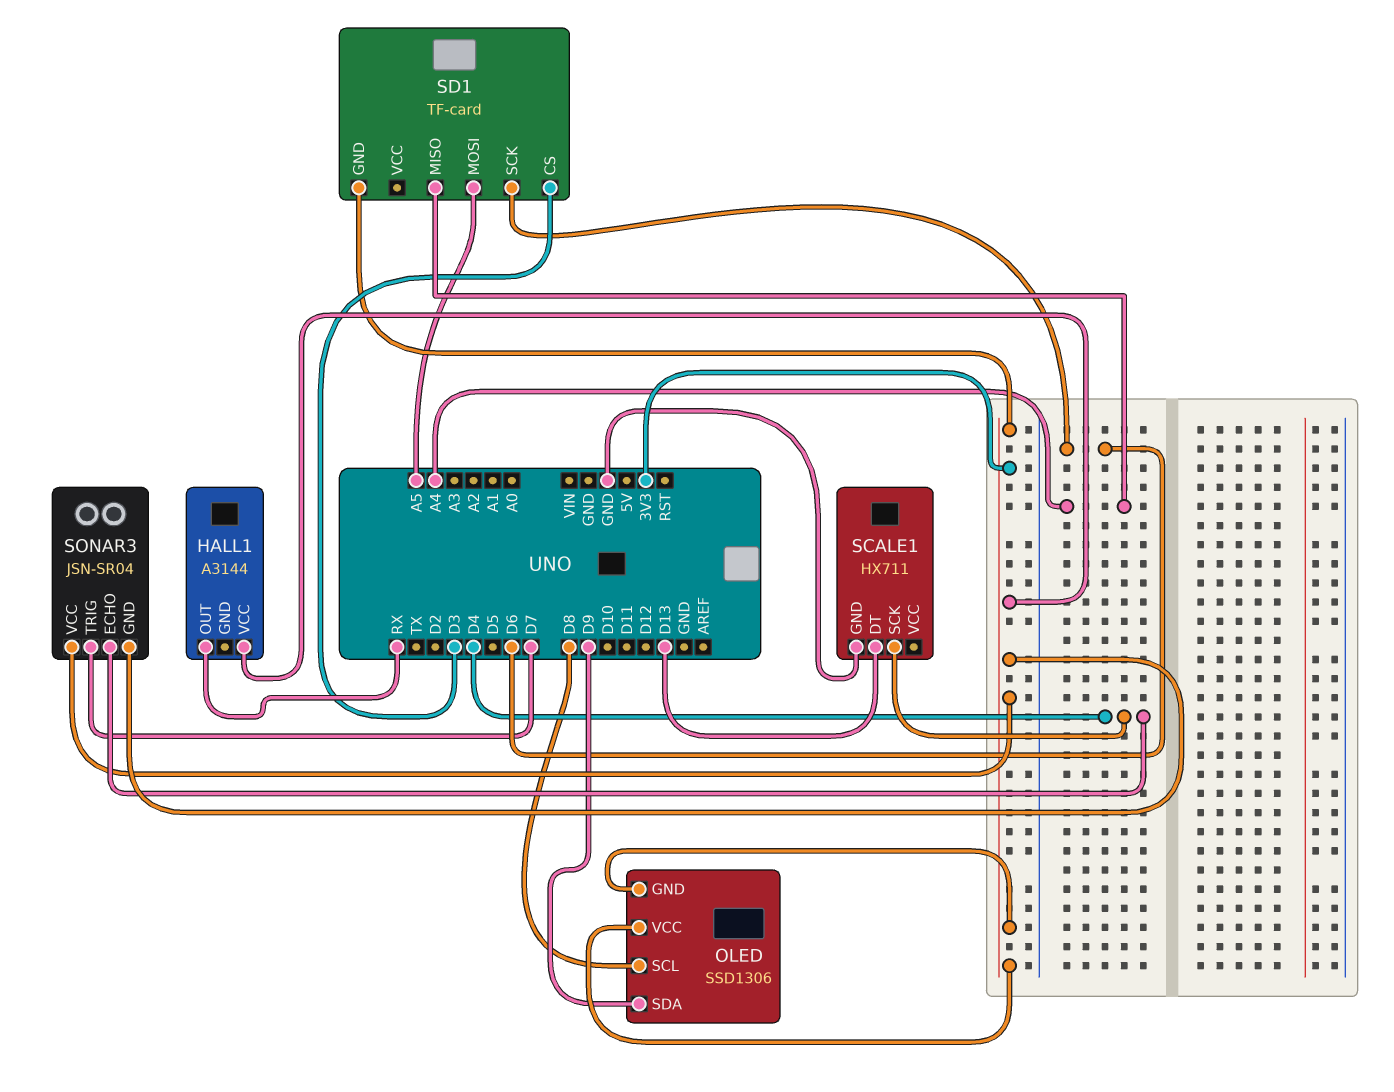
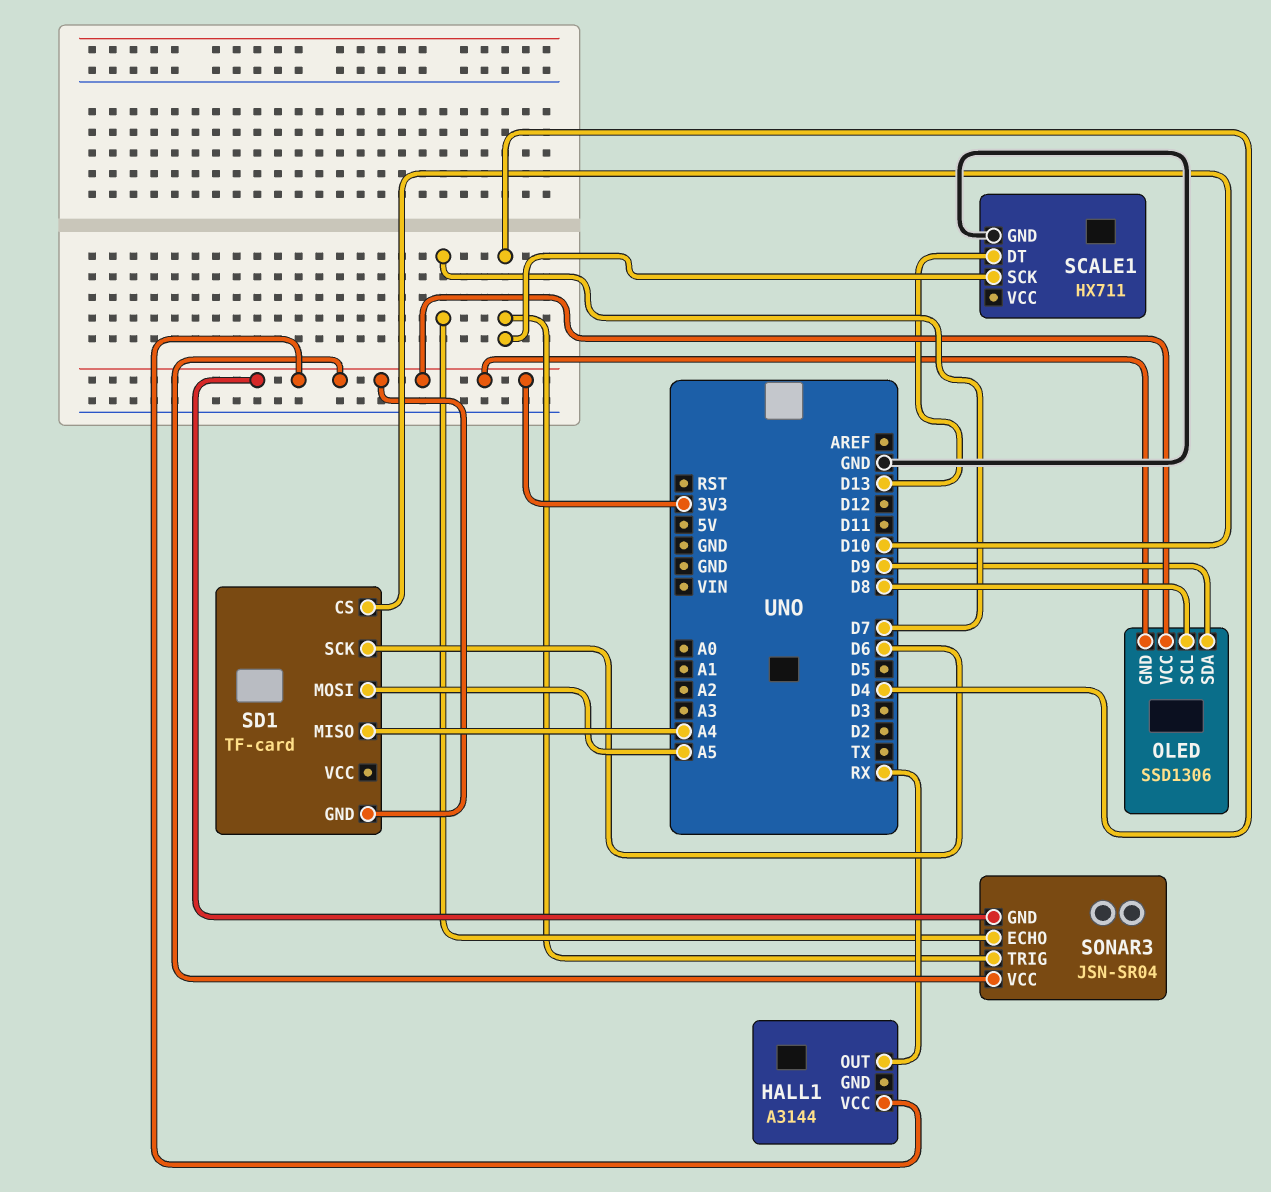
SD1 pin CS: D3 -> D10
SONAR3 pin ECHO: D4 -> D7
SONAR3 pin TRIG: D7 -> D4

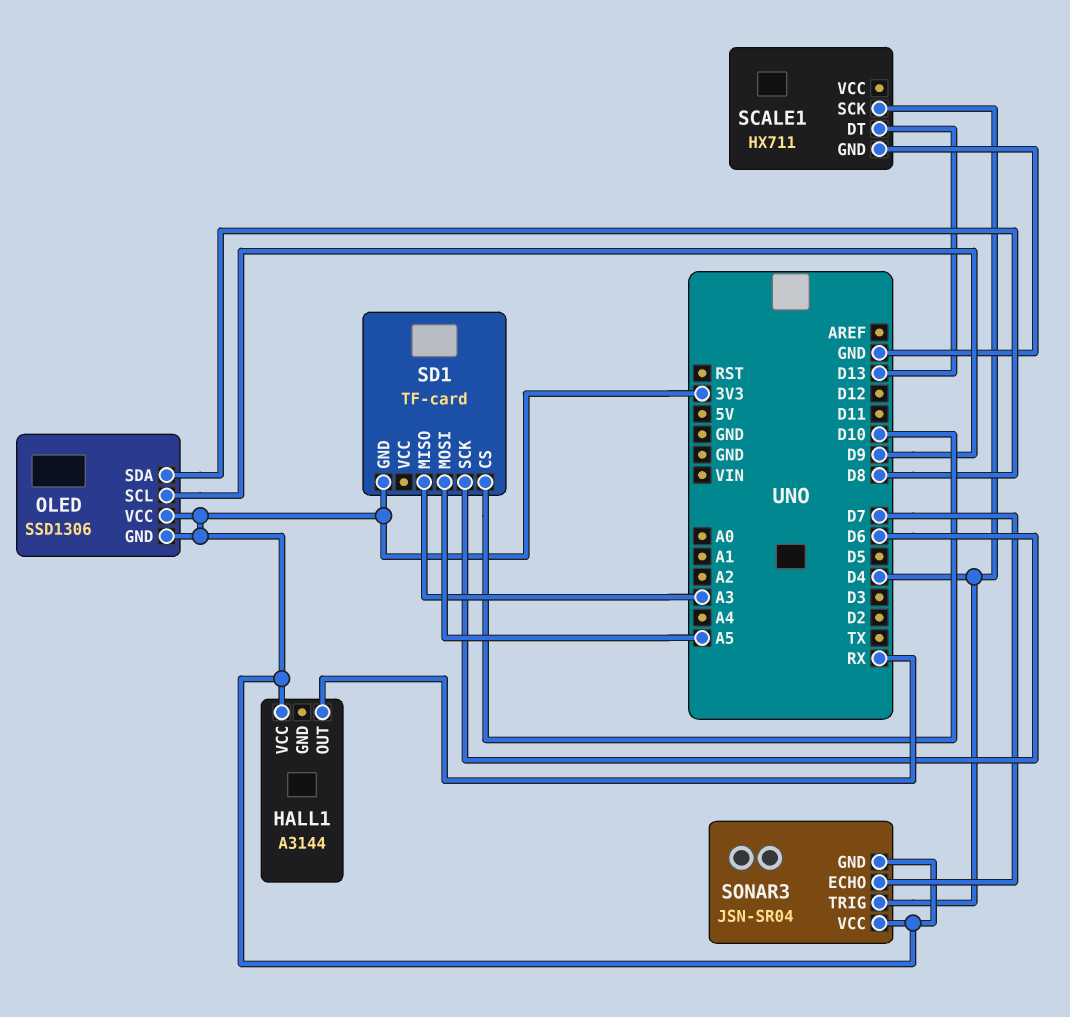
OLED pin SCL: D8 -> D9
OLED pin SDA: D9 -> D8
SD1 pin MISO: A4 -> A3

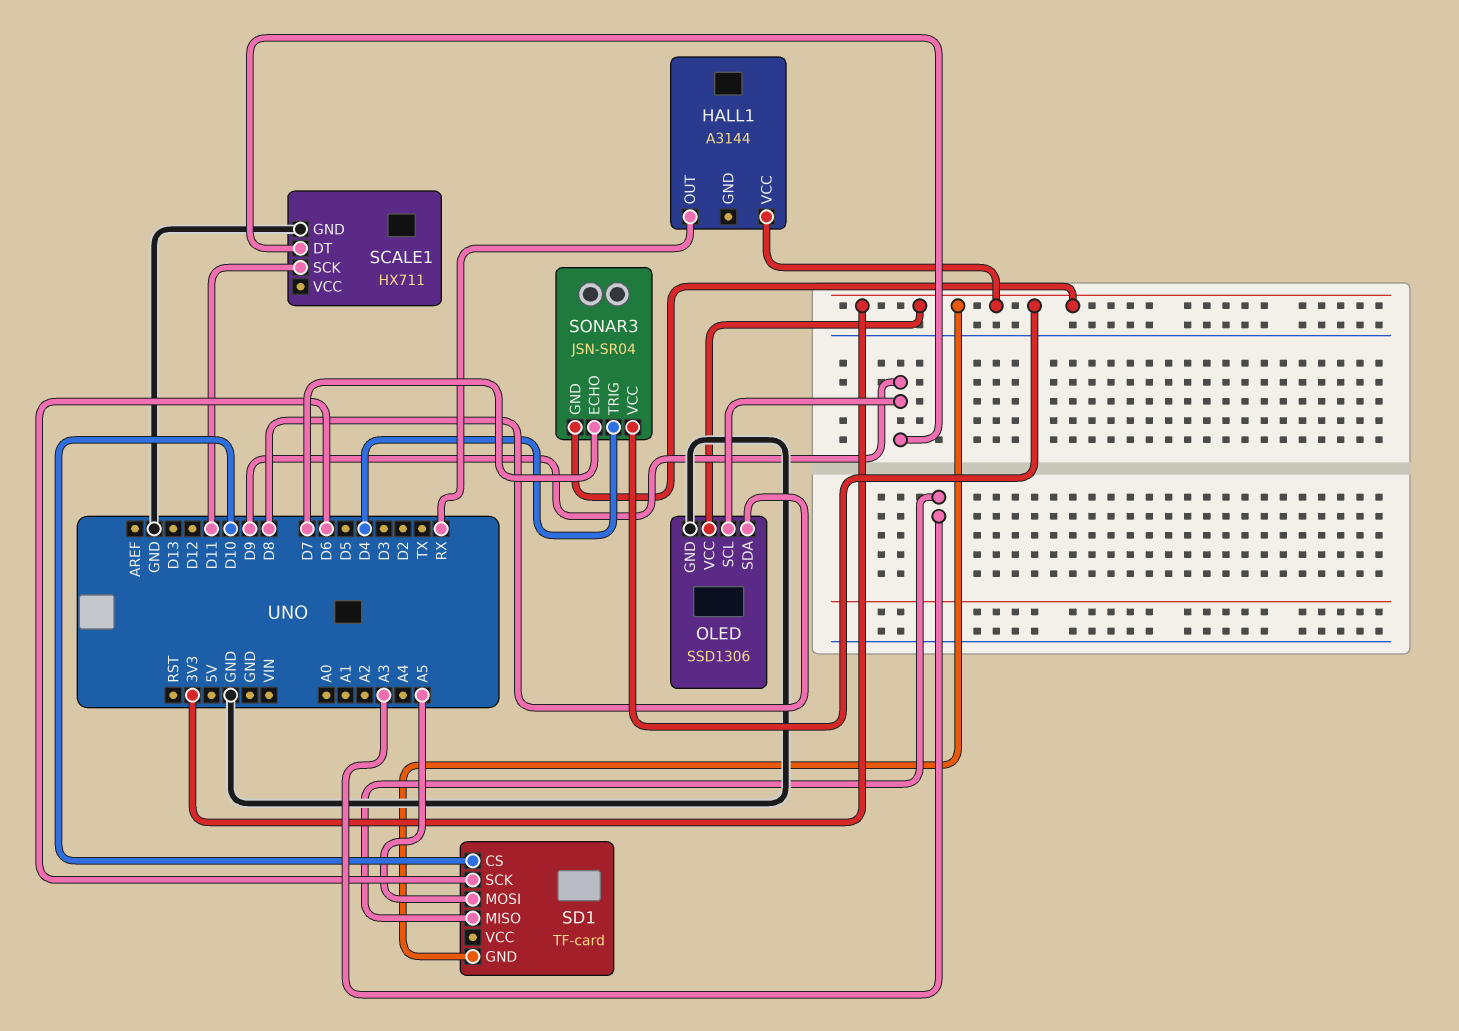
OLED pin GND: 3V3 -> GND
SCALE1 pin DT: D13 -> D9
SCALE1 pin SCK: D4 -> D11

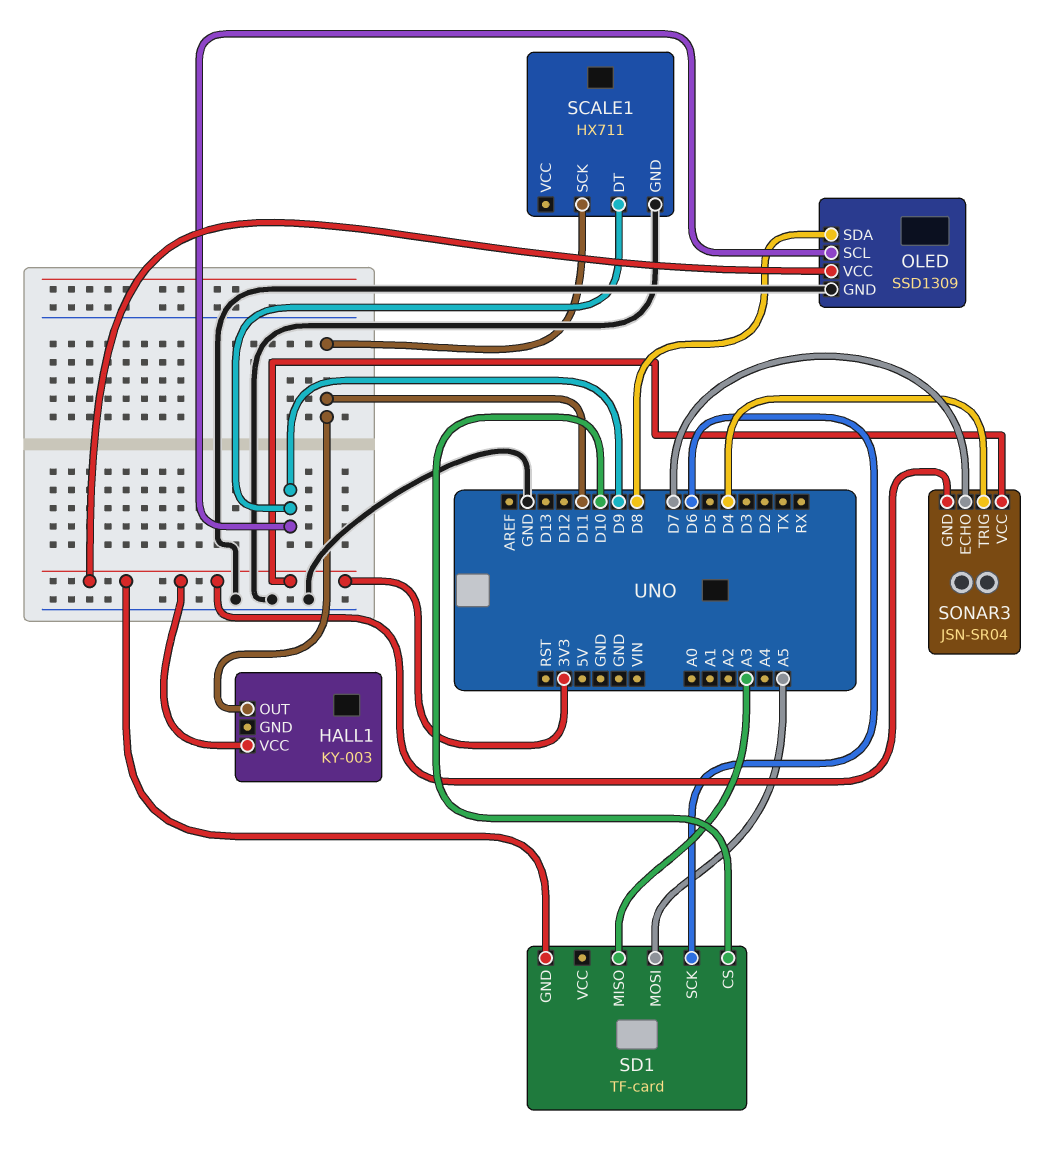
HALL1: A3144 -> KY-003
HALL1 pin OUT: RX -> D11
OLED: SSD1306 -> SSD1309

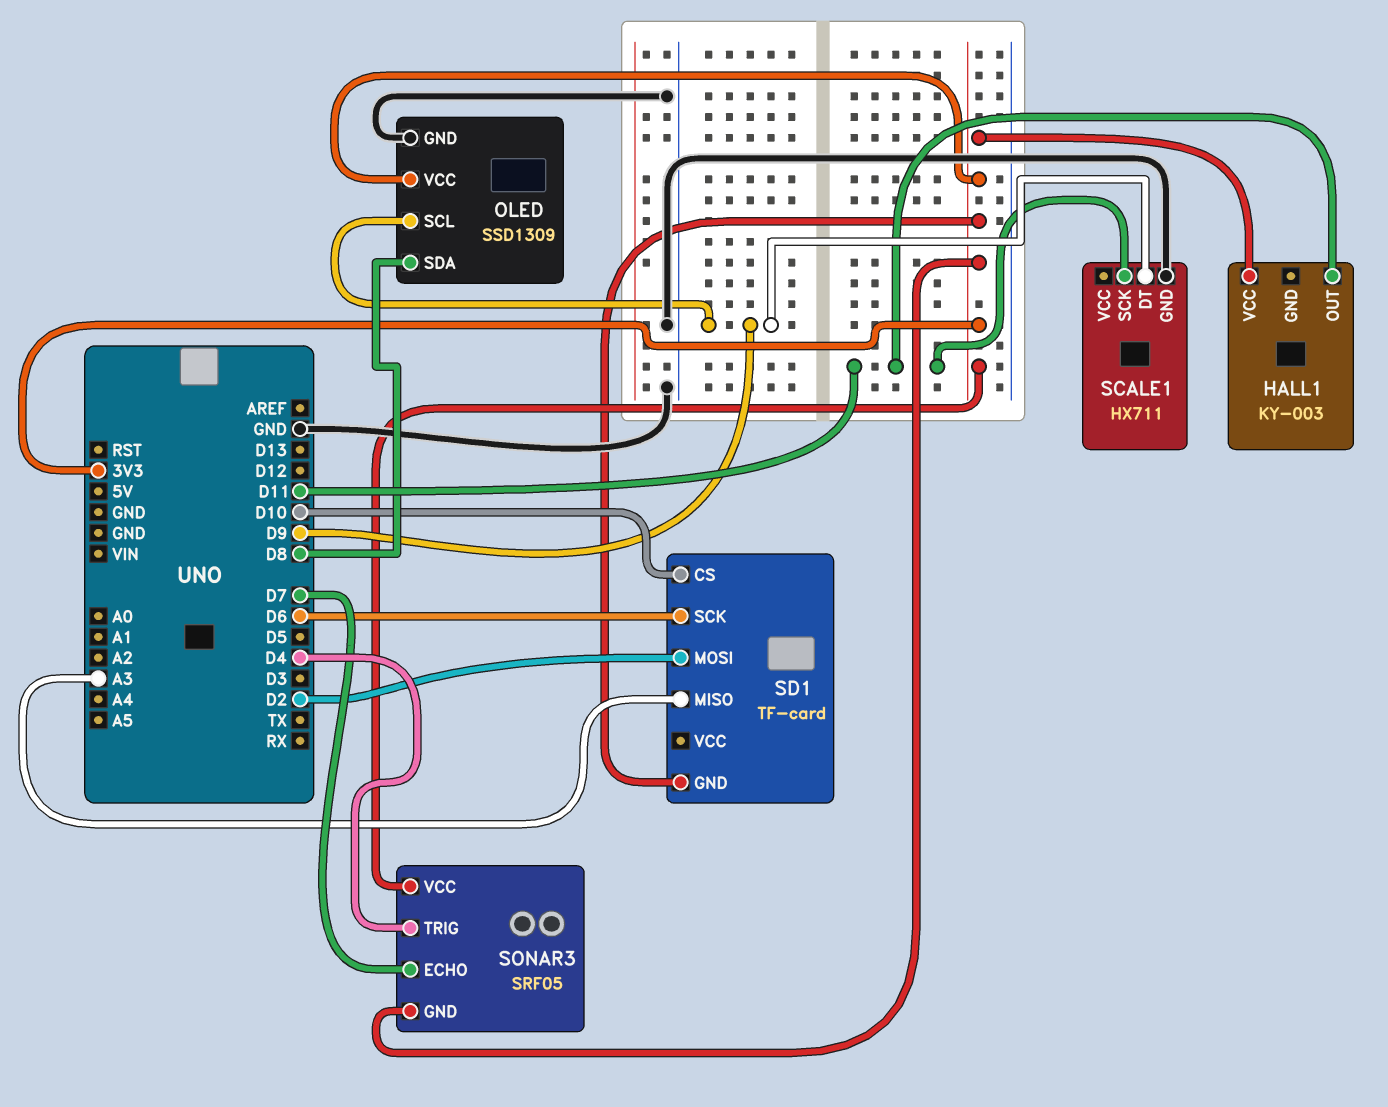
SD1 pin MOSI: A5 -> D2
SONAR3: JSN-SR04 -> SRF05

